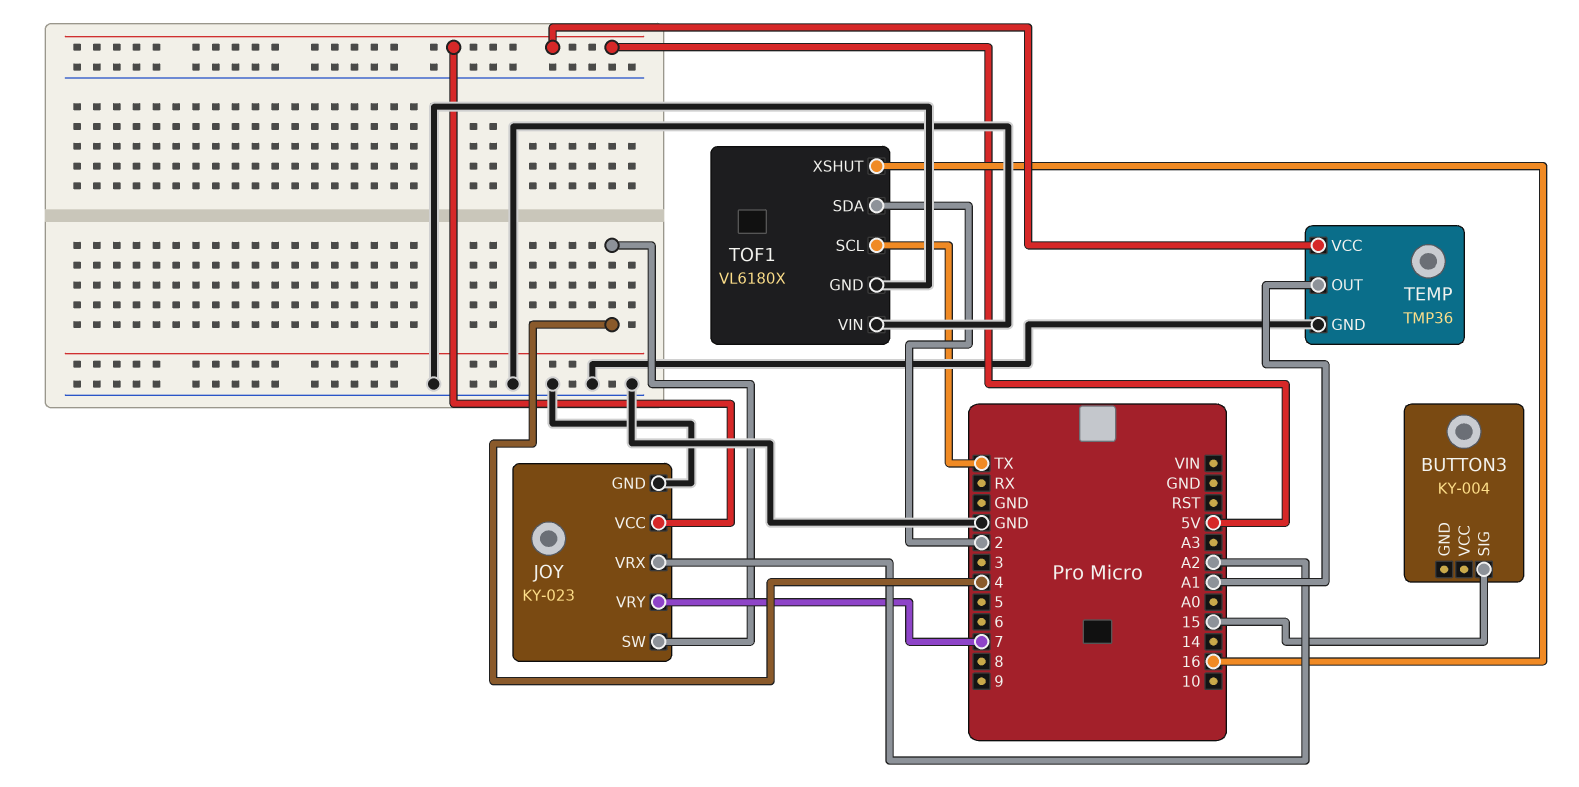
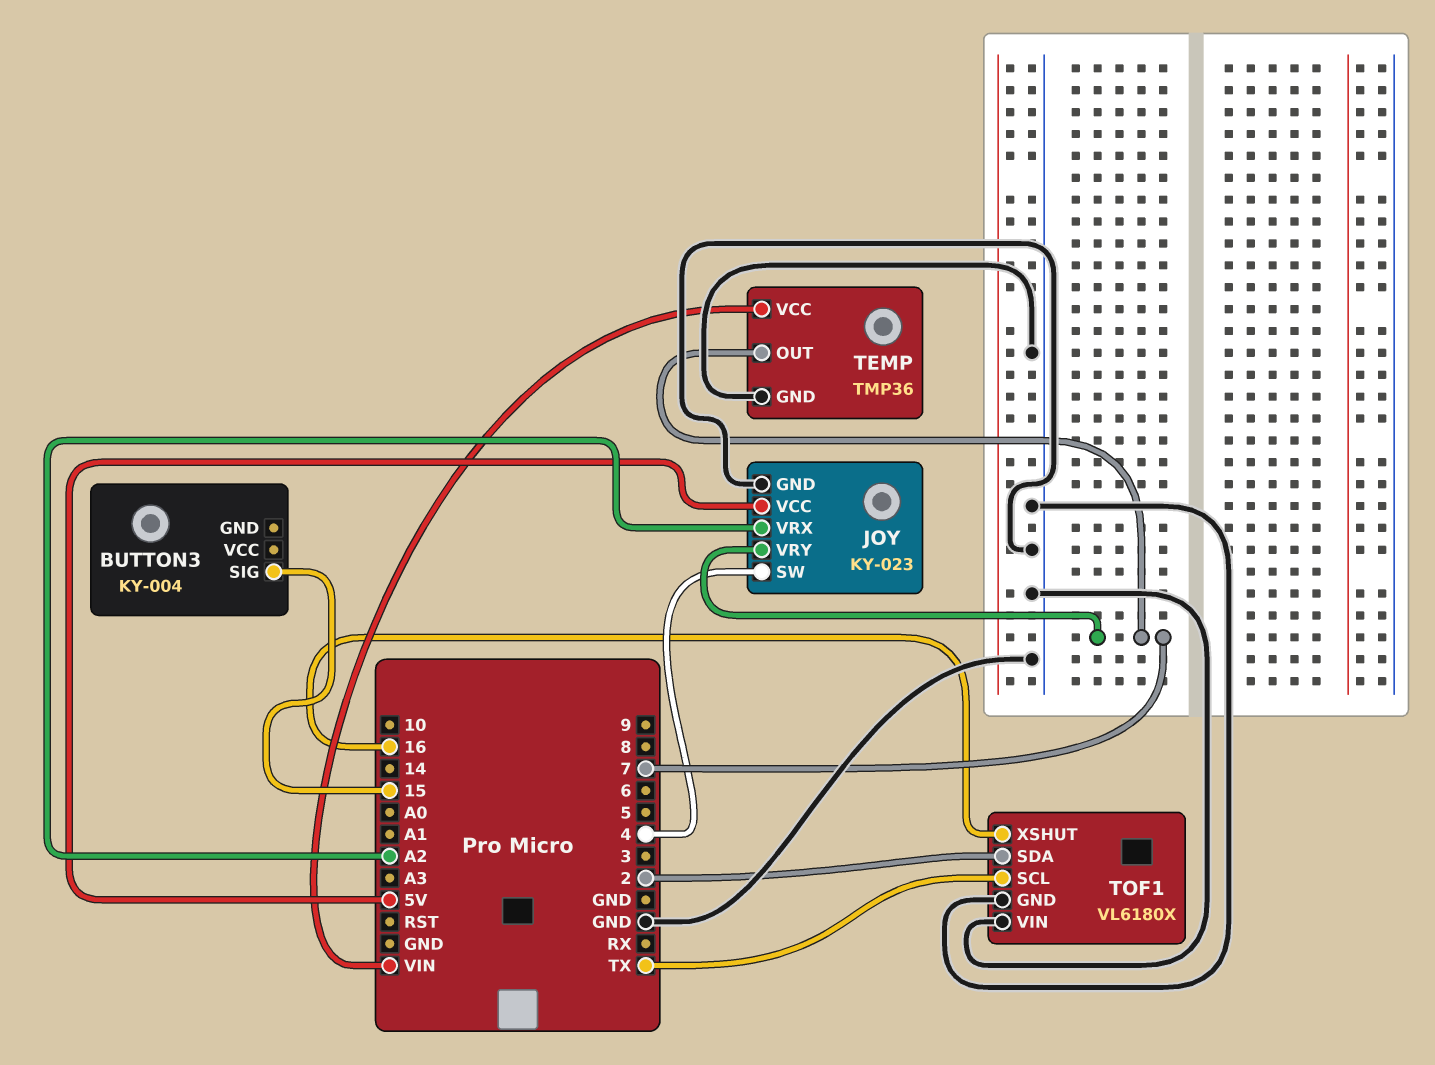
TEMP pin OUT: A1 -> 7
TEMP pin VCC: 5V -> VIN

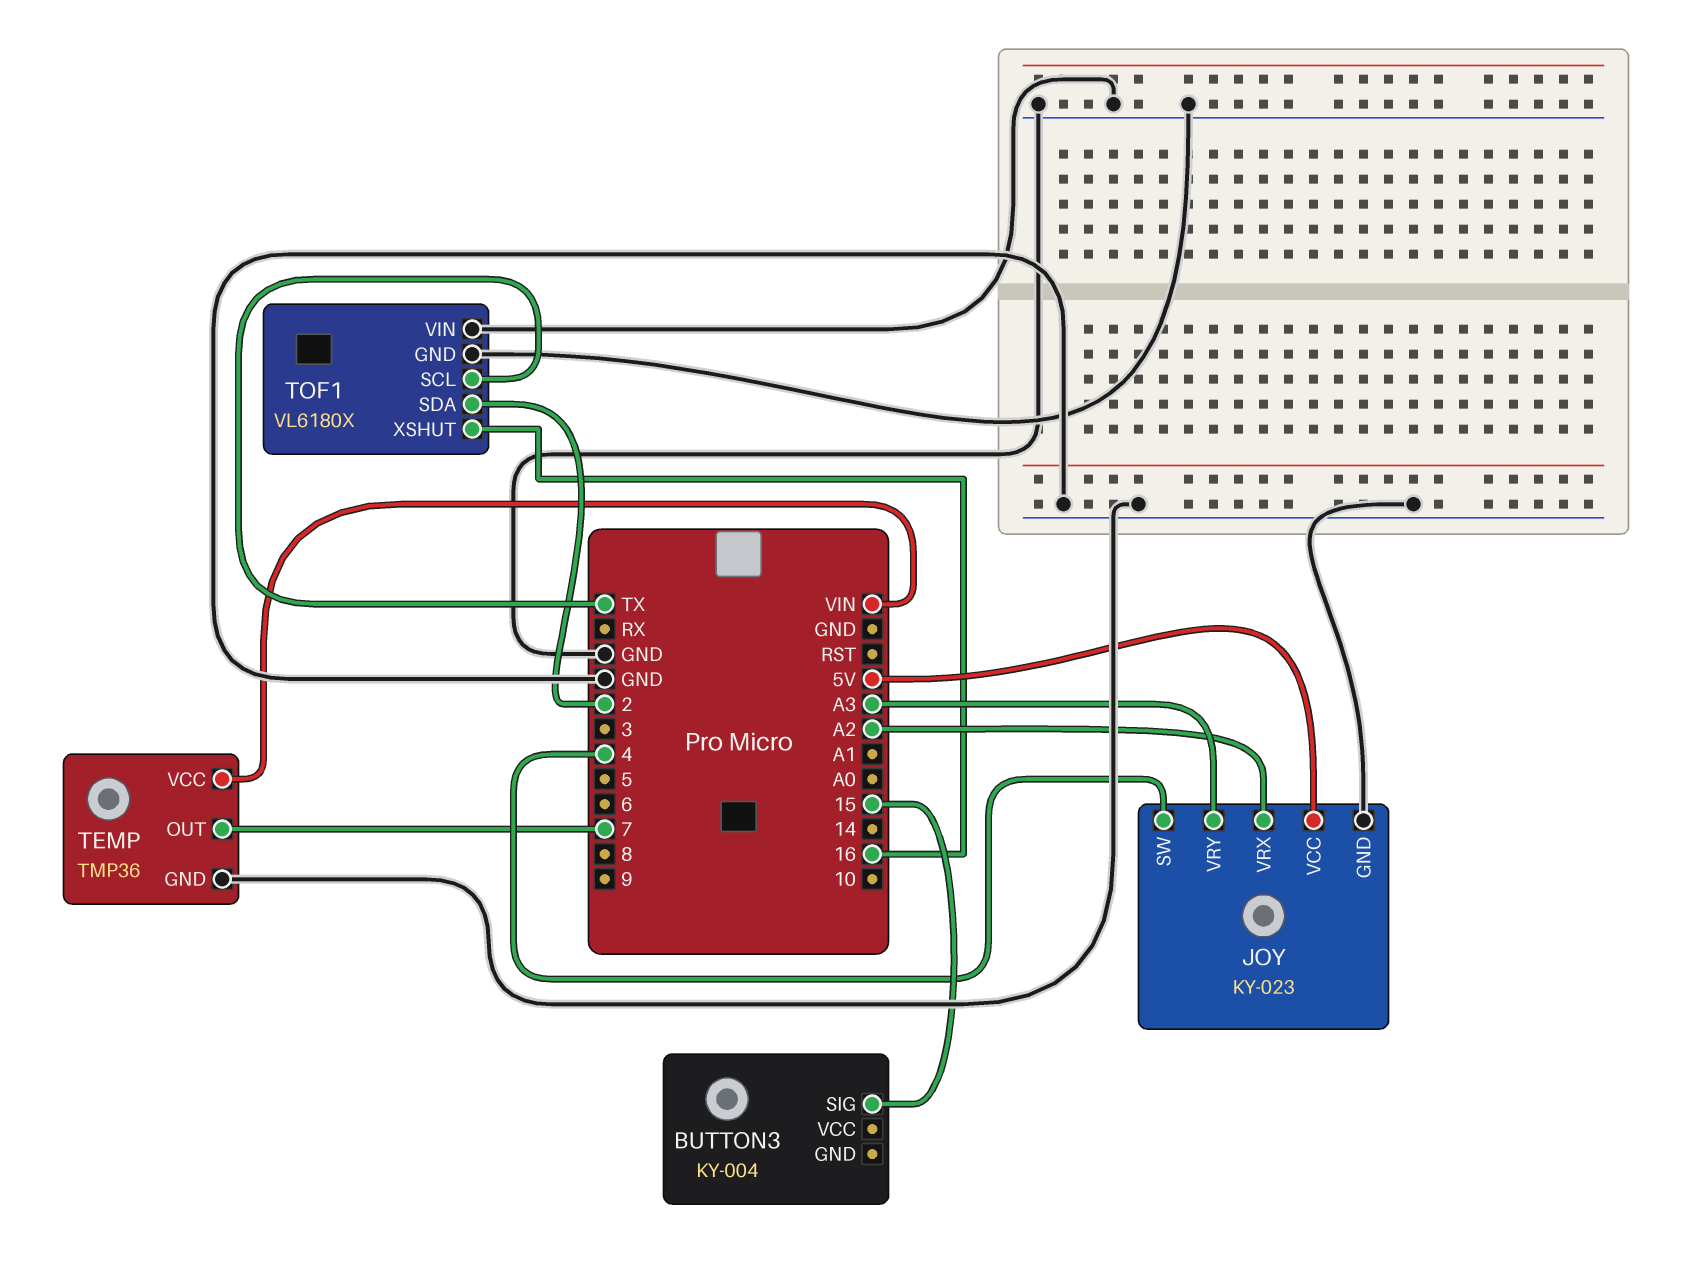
JOY pin VRY: 7 -> A3

